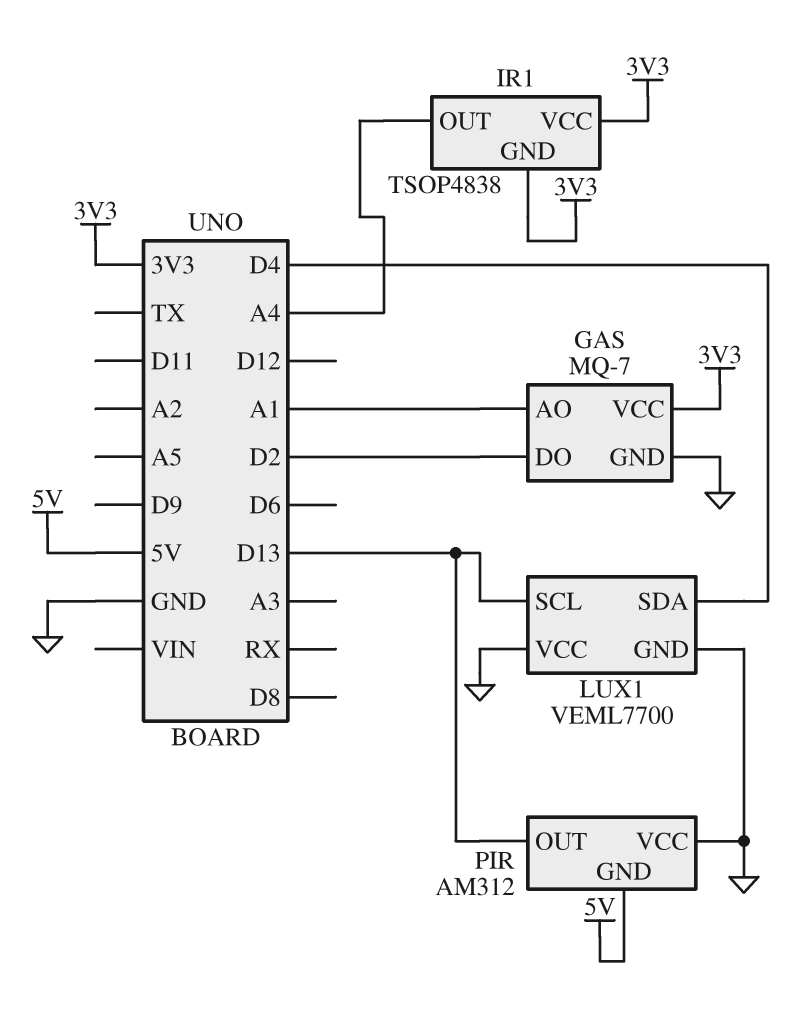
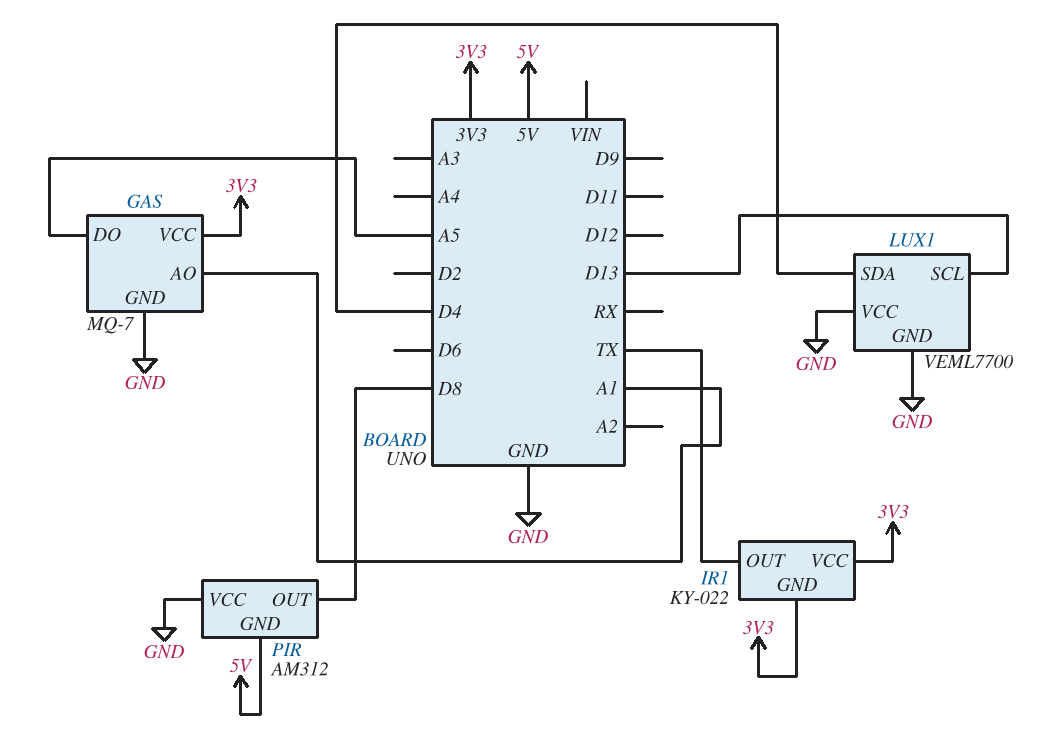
GAS pin DO: D2 -> A5
IR1: TSOP4838 -> KY-022
IR1 pin OUT: A4 -> TX
PIR pin OUT: D13 -> D8

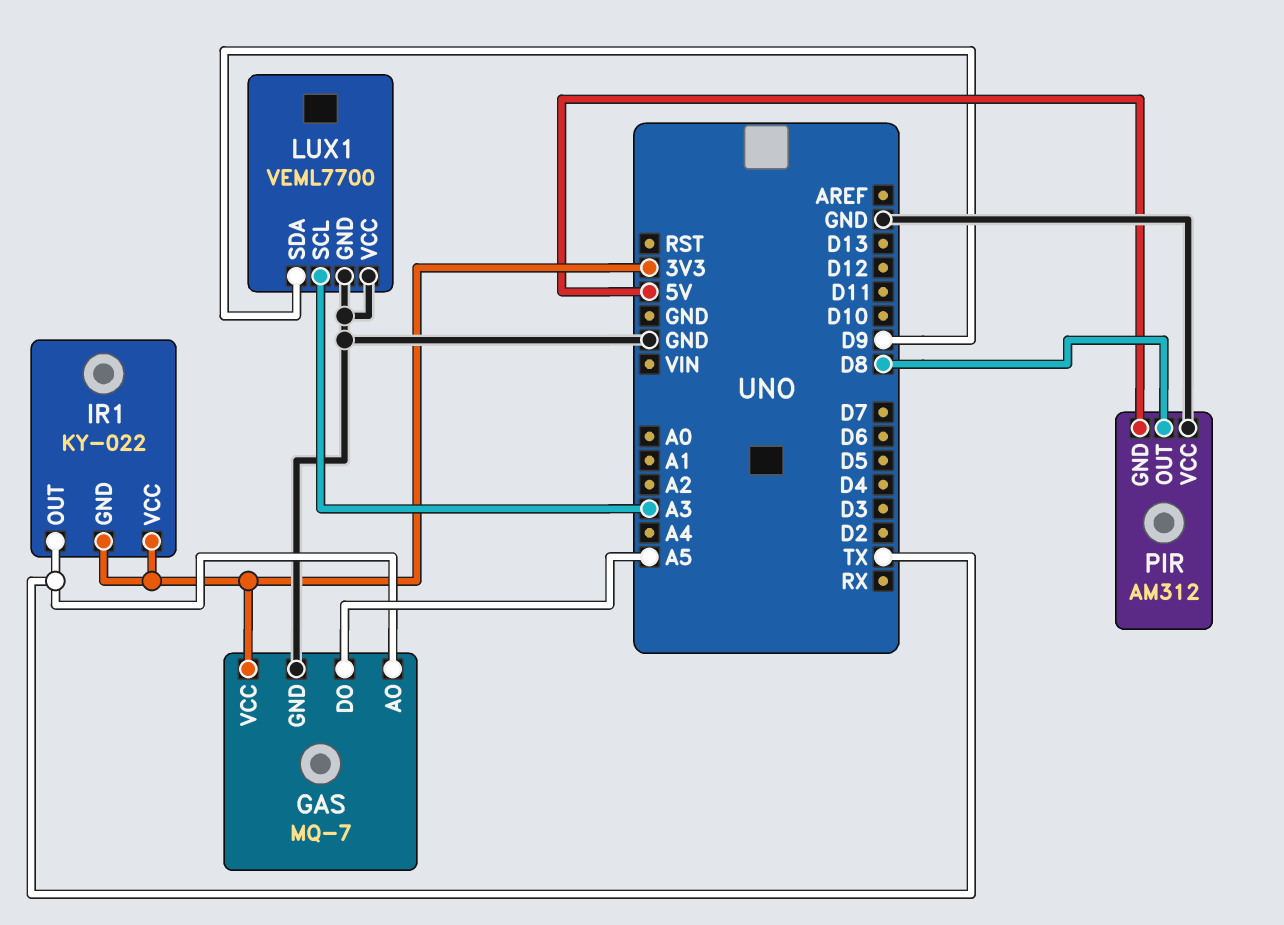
GAS pin AO: A1 -> TX
LUX1 pin SCL: D13 -> A3
LUX1 pin SDA: D4 -> D9

